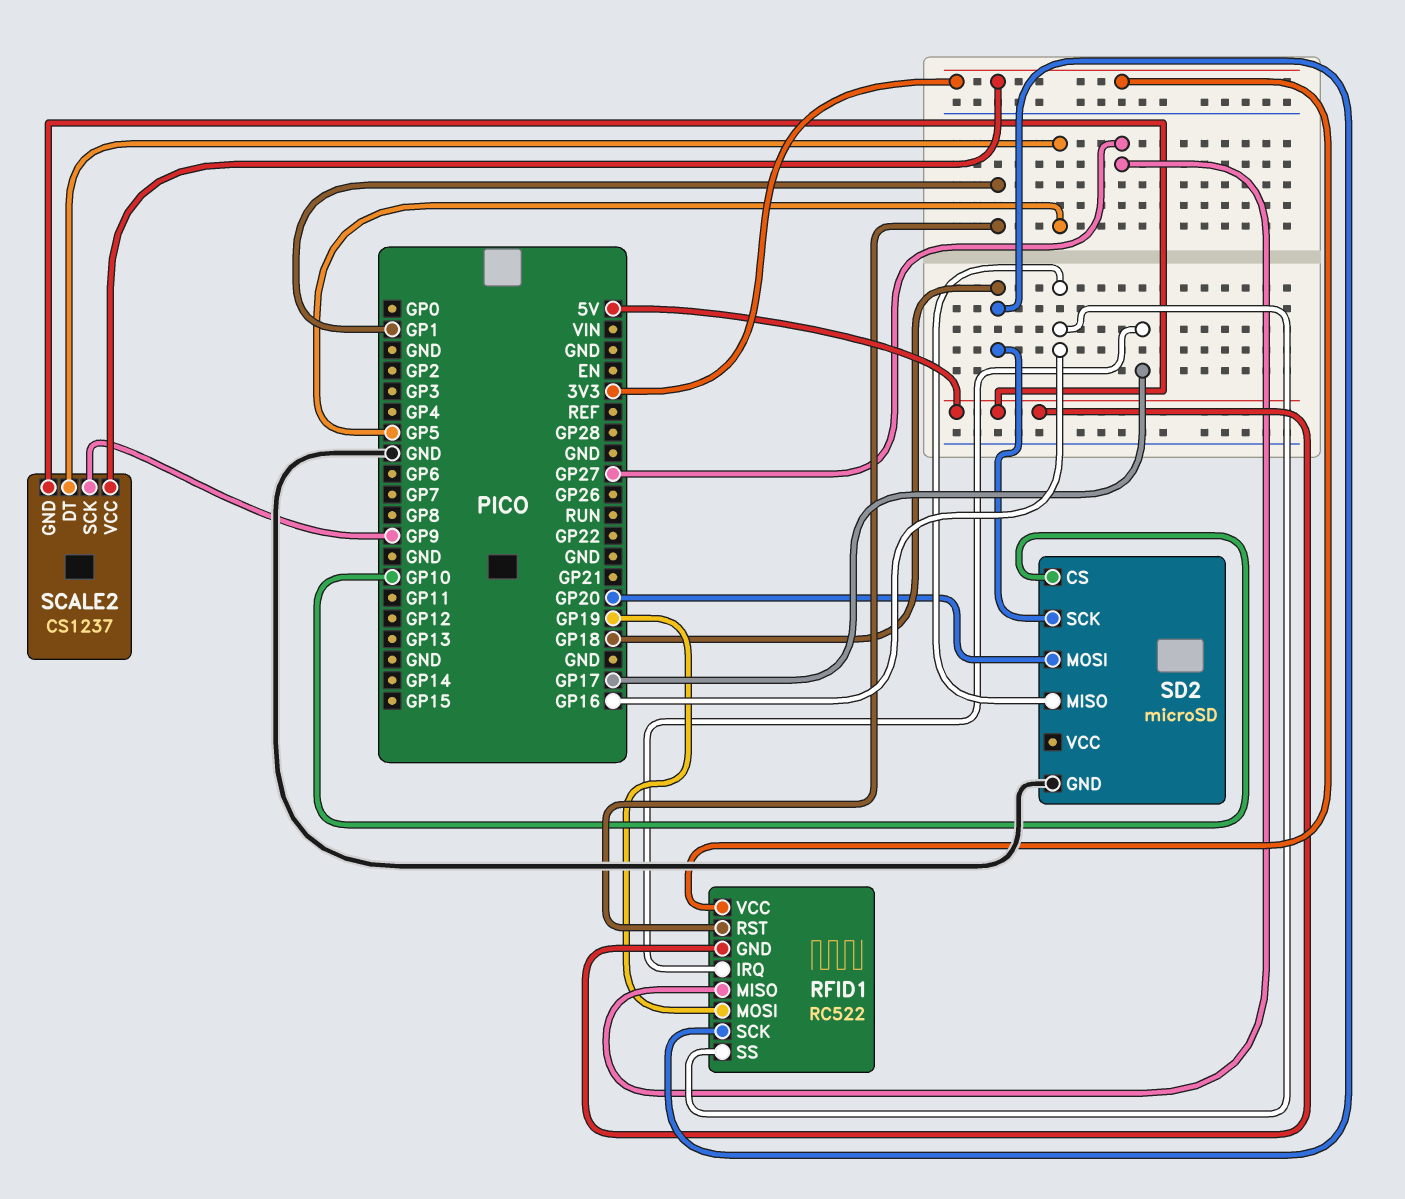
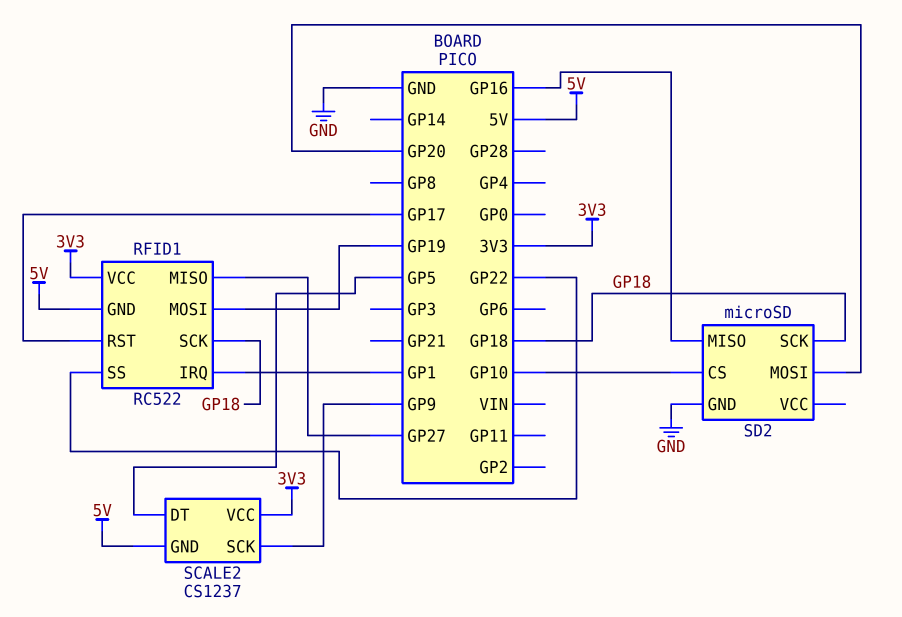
RFID1 pin IRQ: GP17 -> GP1
RFID1 pin RST: GP1 -> GP17
RFID1 pin SS: GP16 -> GP22

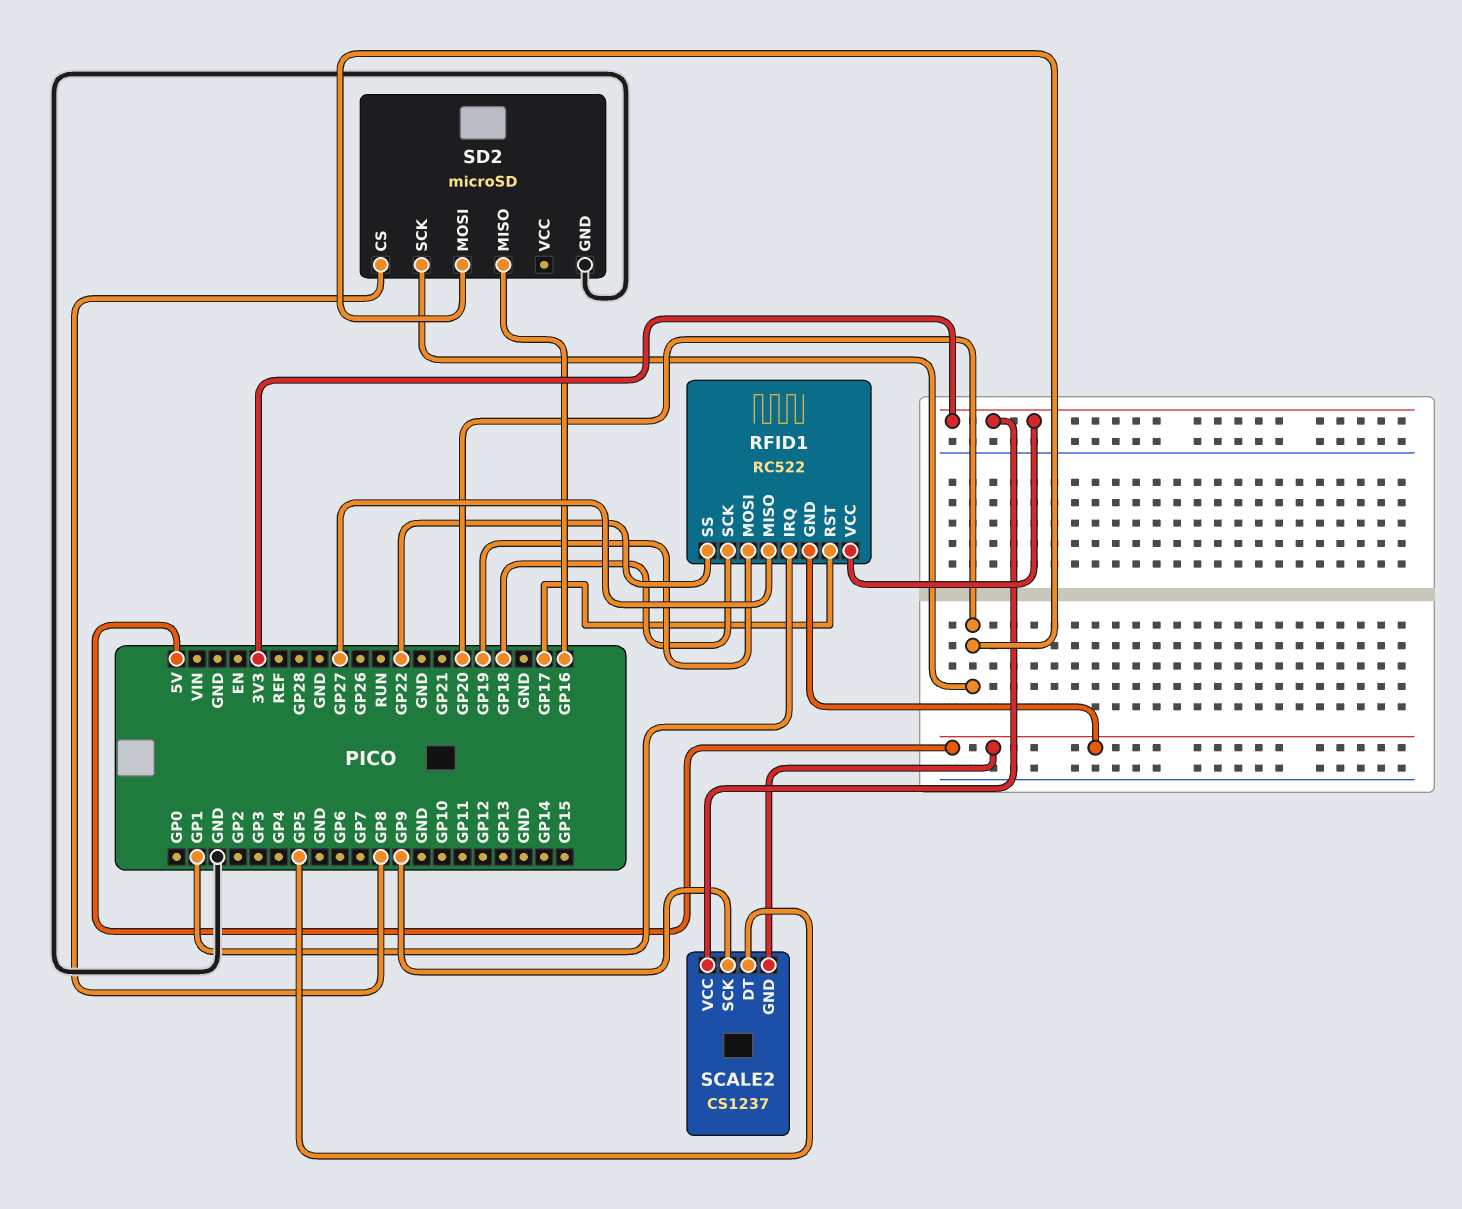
SD2 pin CS: GP10 -> GP8
SD2 pin SCK: GP18 -> GP20

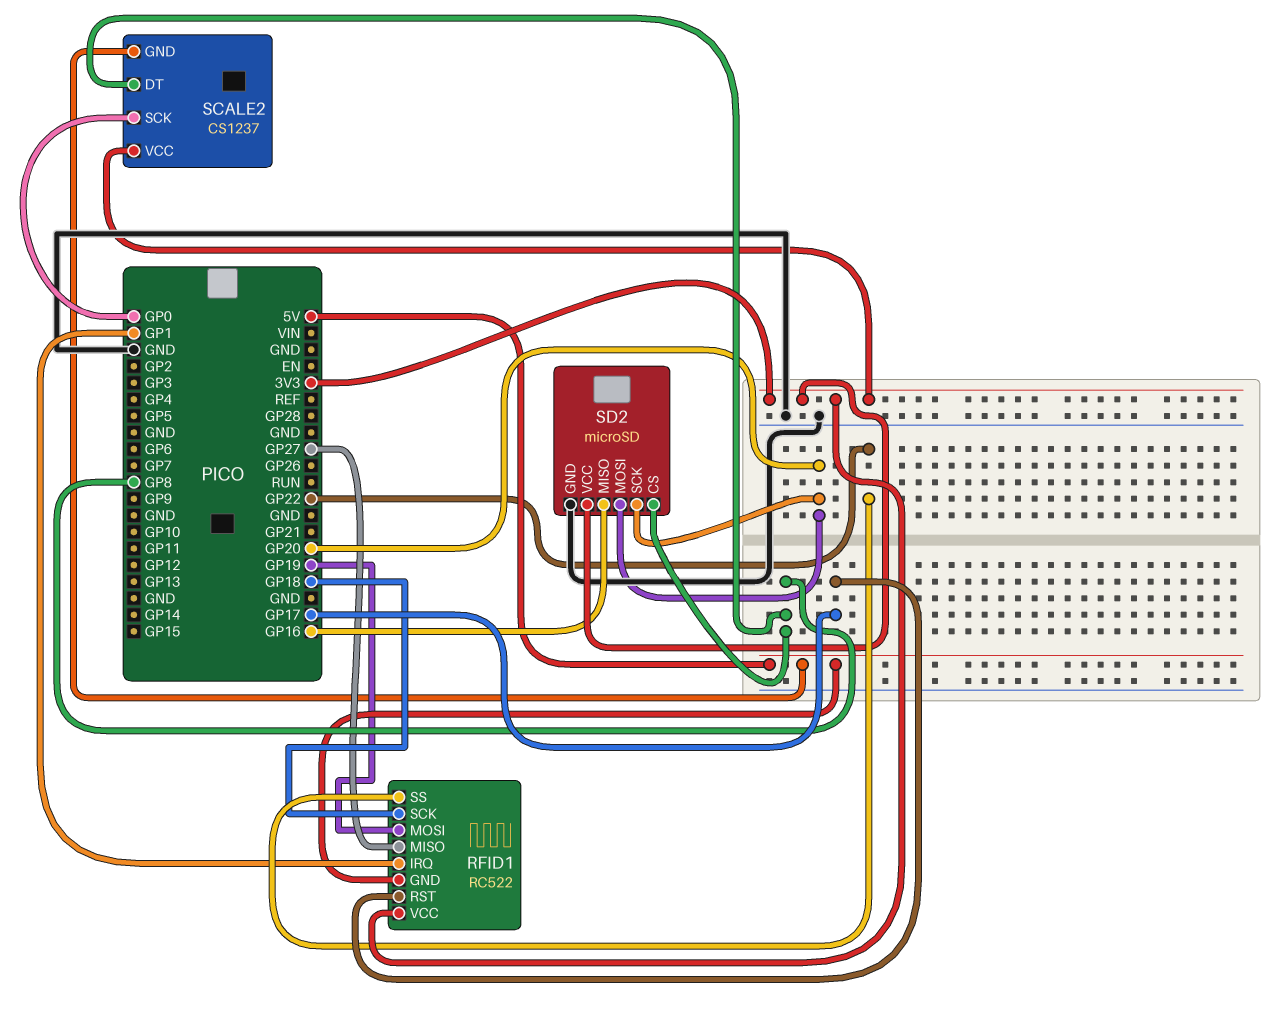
SCALE2 pin DT: GP5 -> GP8
SCALE2 pin SCK: GP9 -> GP0
SD2 pin VCC: none -> 3V3

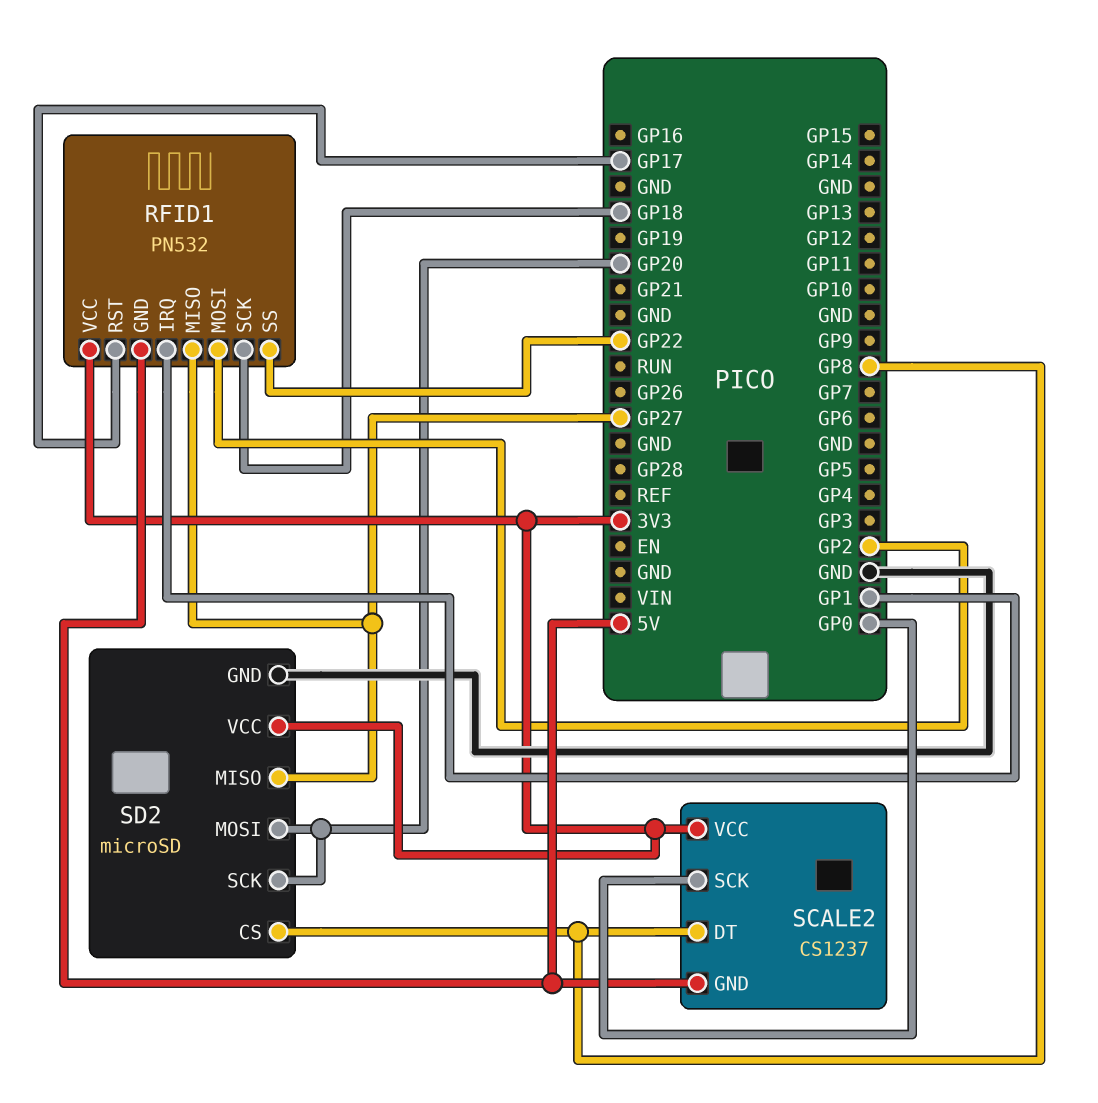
RFID1: RC522 -> PN532
RFID1 pin MOSI: GP19 -> GP2
SD2 pin MISO: GP16 -> GP27

